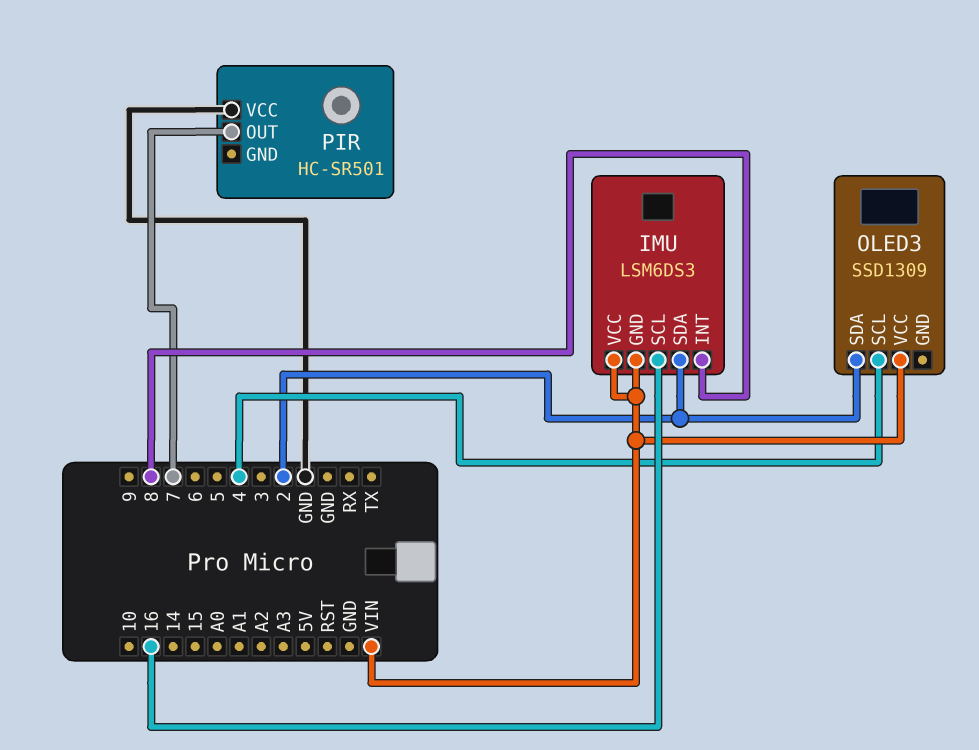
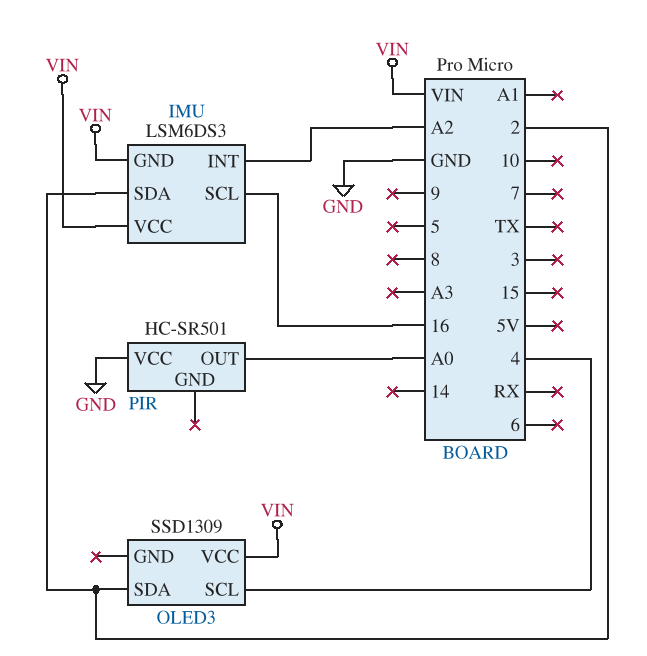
IMU pin INT: 8 -> A2
PIR pin OUT: 7 -> A0

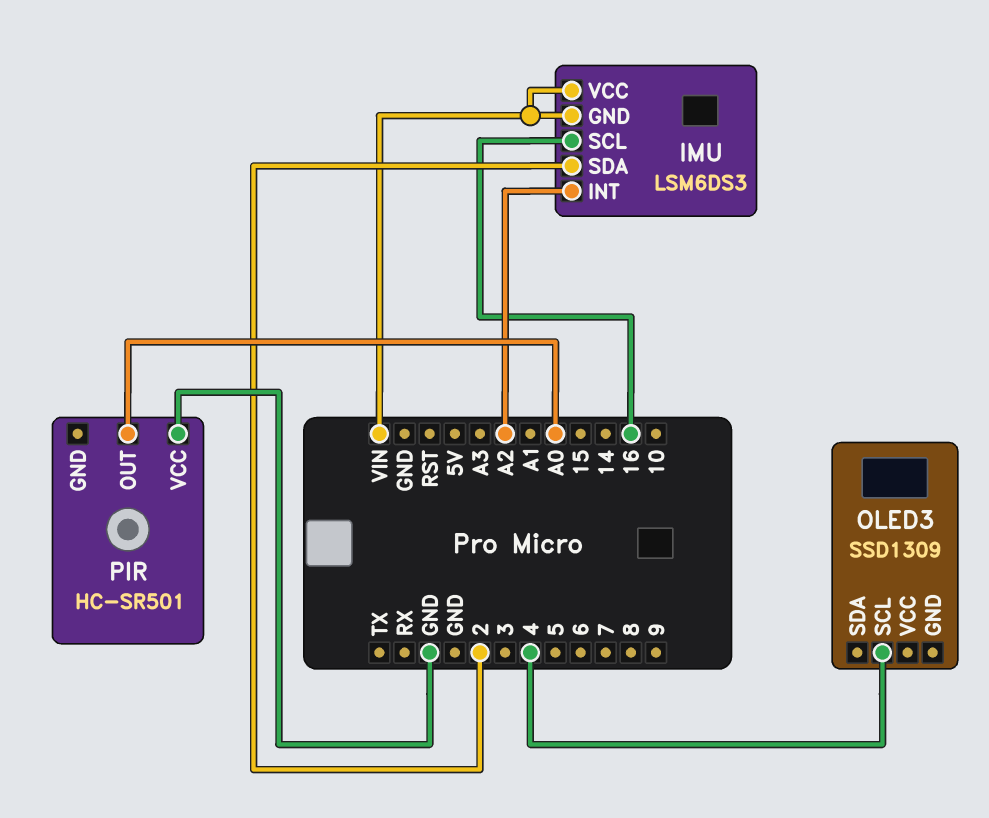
OLED3 pin SDA: 2 -> none
OLED3 pin VCC: VIN -> none

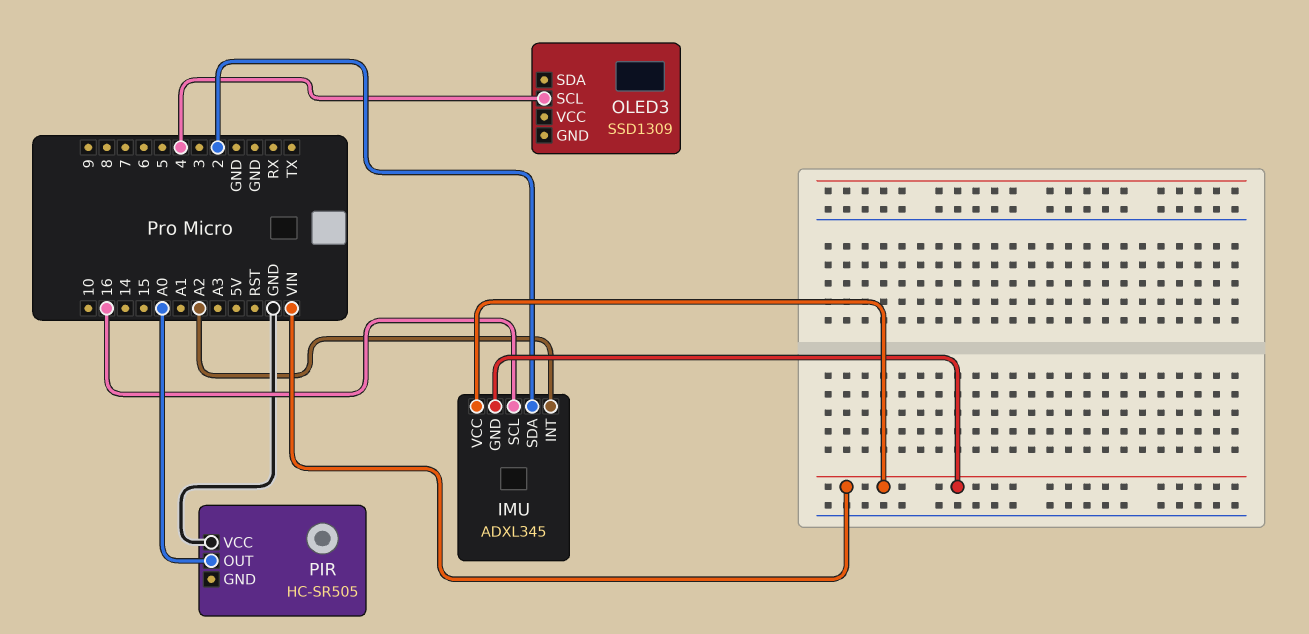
IMU: LSM6DS3 -> ADXL345
PIR: HC-SR501 -> HC-SR505

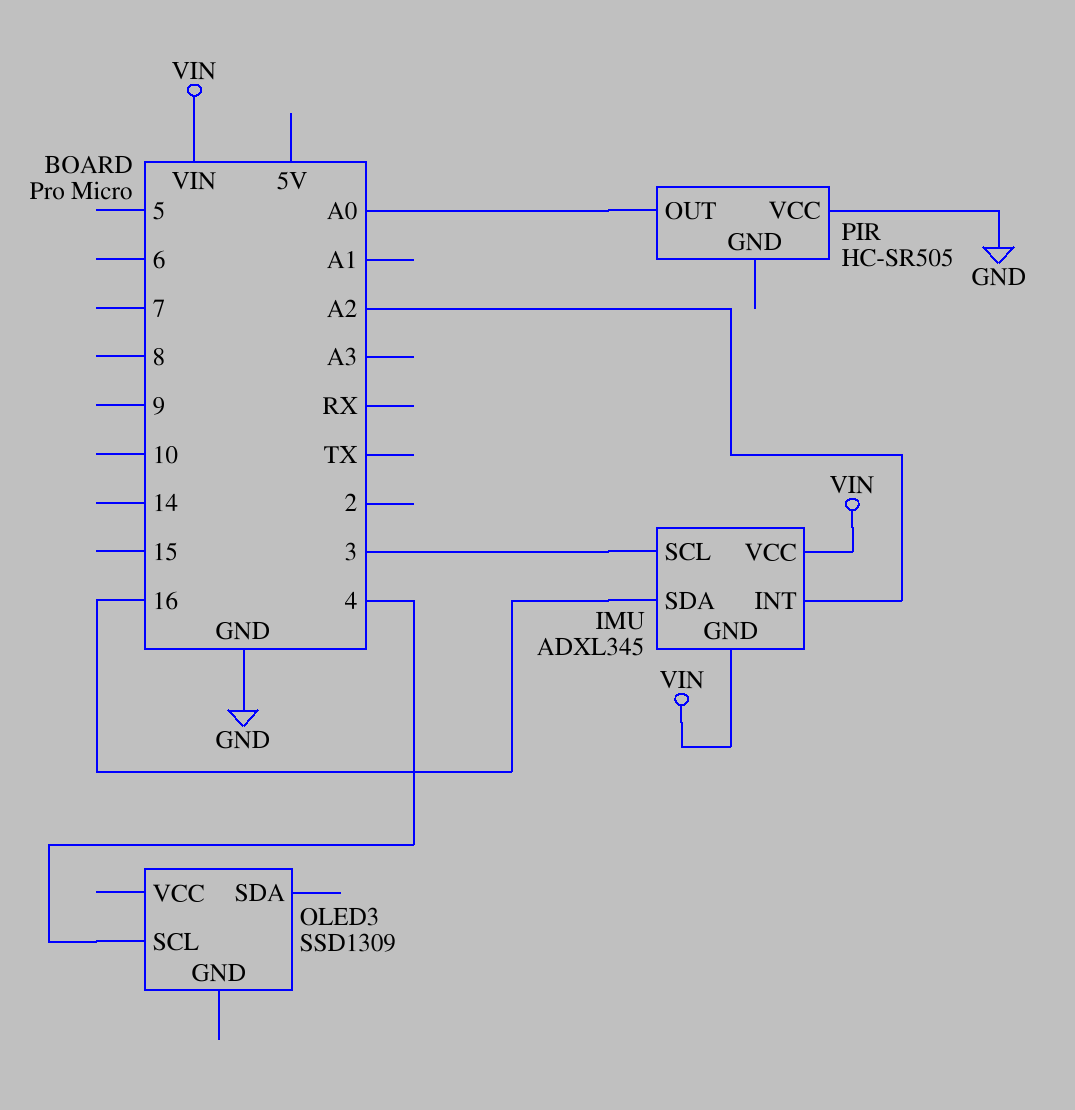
IMU pin SCL: 16 -> 3
IMU pin SDA: 2 -> 16

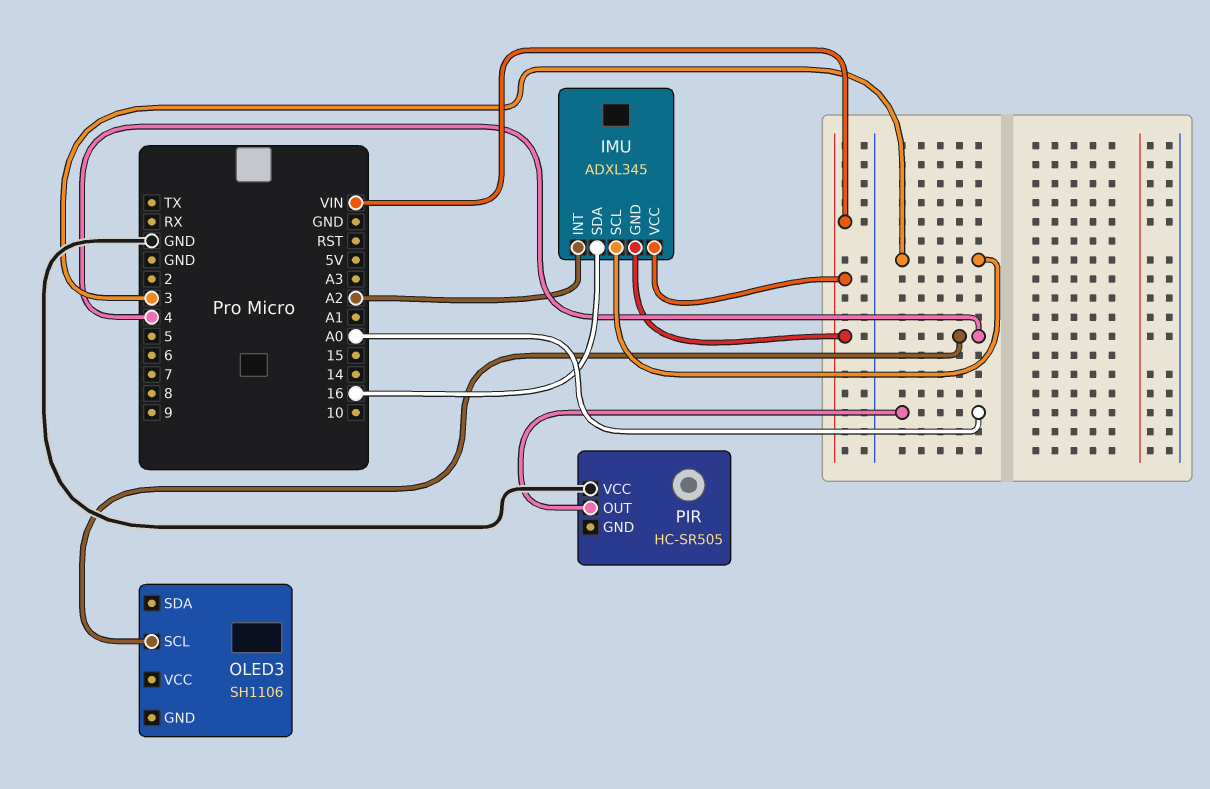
OLED3: SSD1309 -> SH1106

